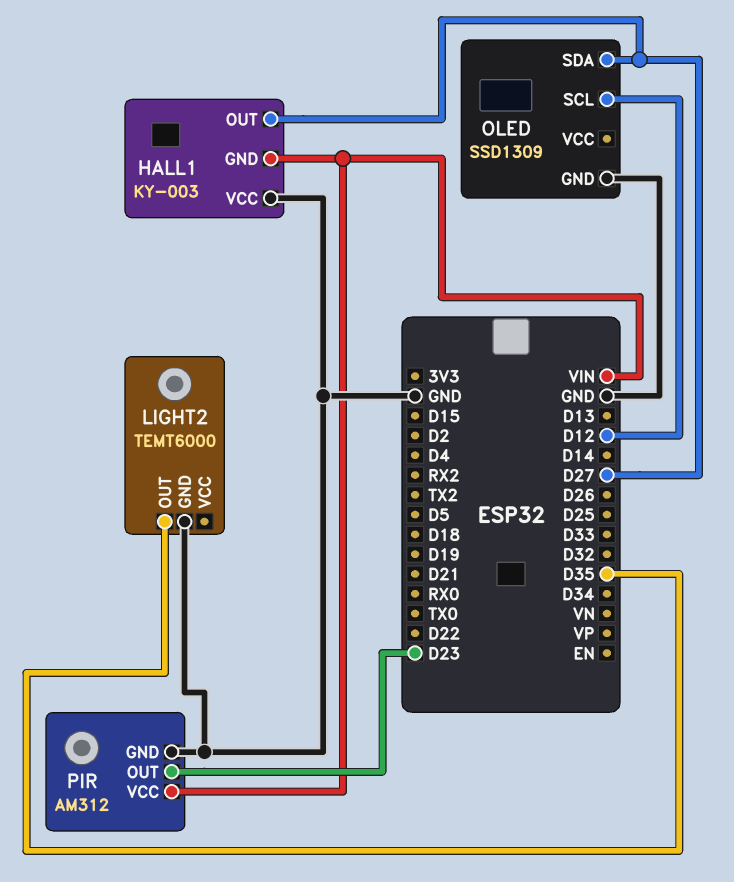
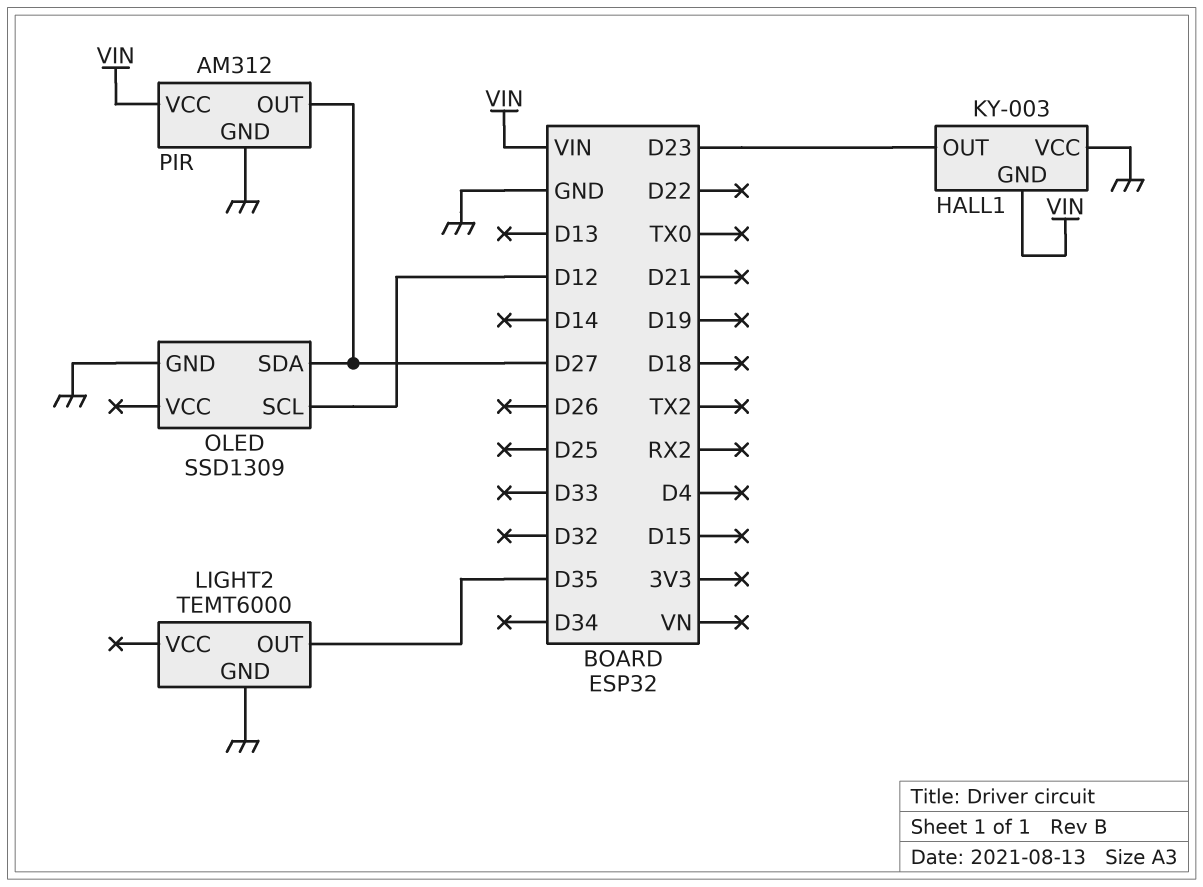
HALL1 pin OUT: D27 -> D23
PIR pin OUT: D23 -> D27

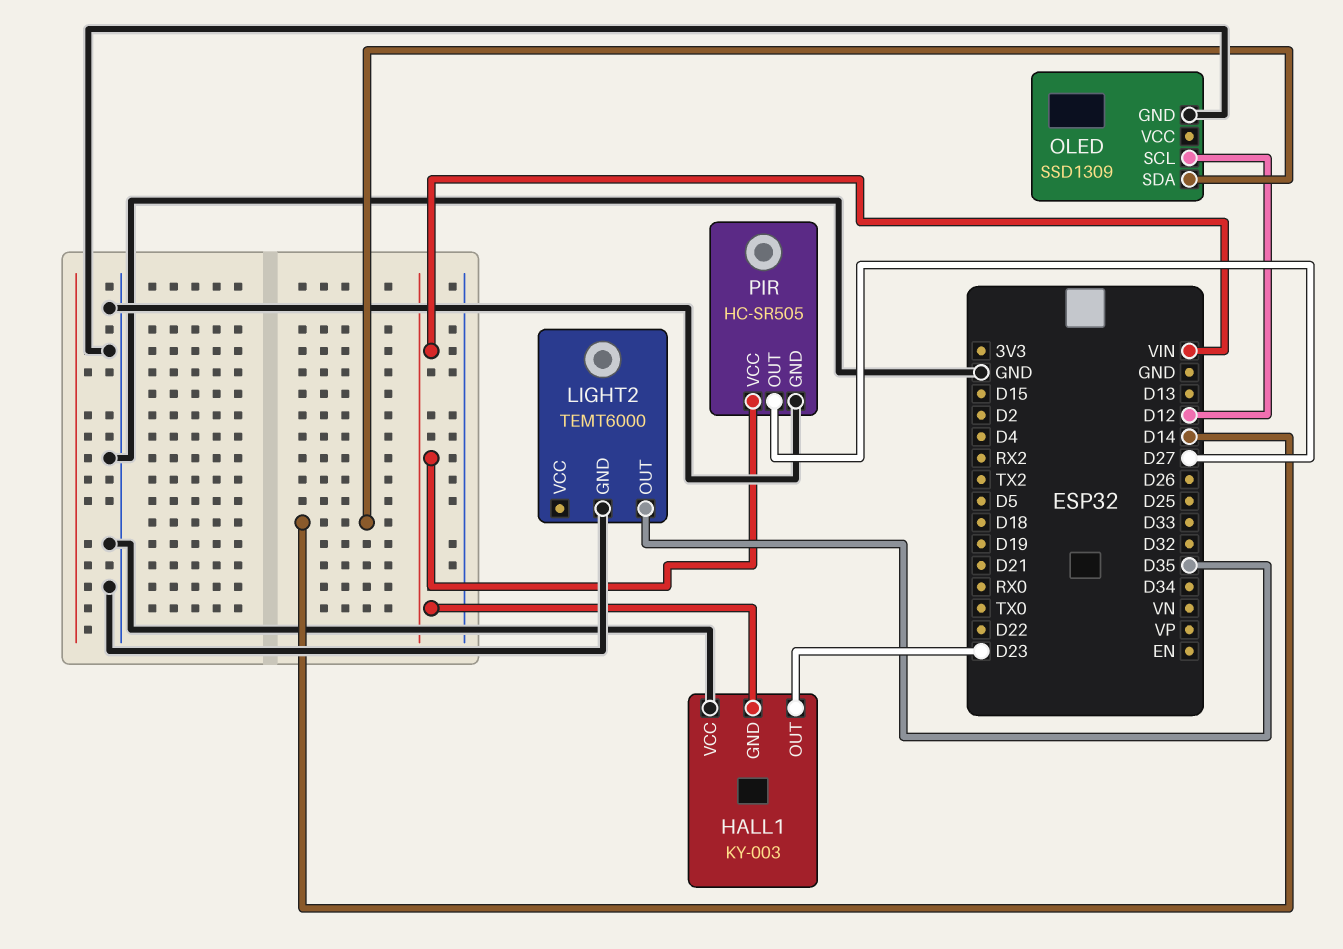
OLED pin SDA: D27 -> D14
PIR: AM312 -> HC-SR505

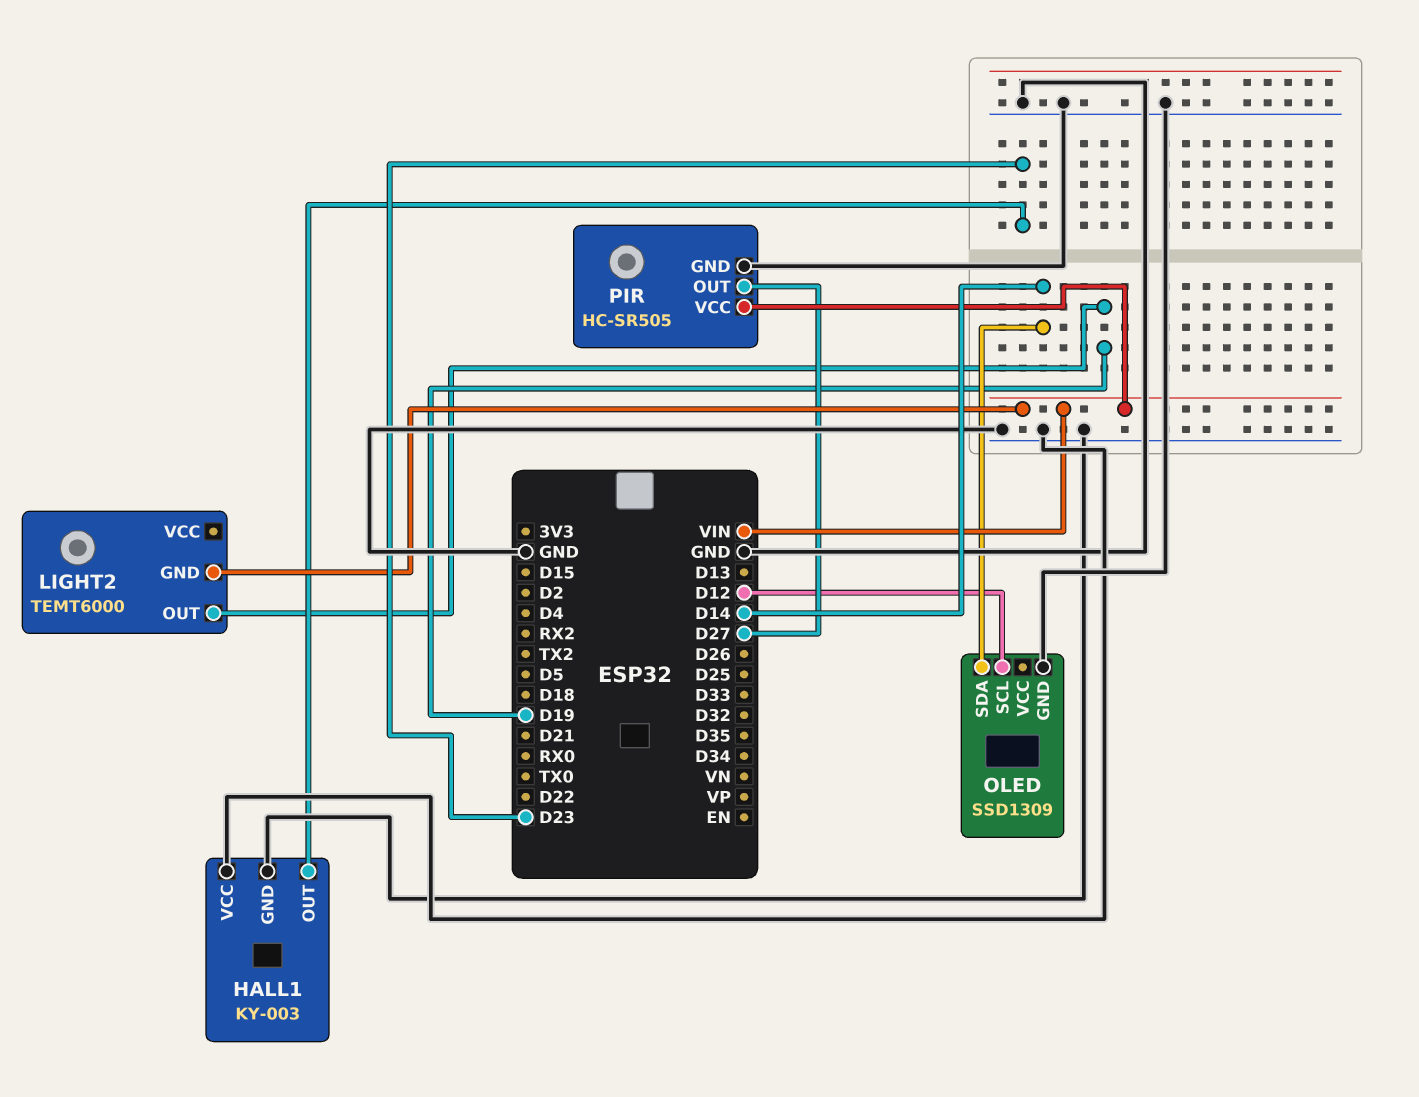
HALL1 pin GND: VIN -> GND
LIGHT2 pin GND: GND -> VIN
LIGHT2 pin OUT: D35 -> D19

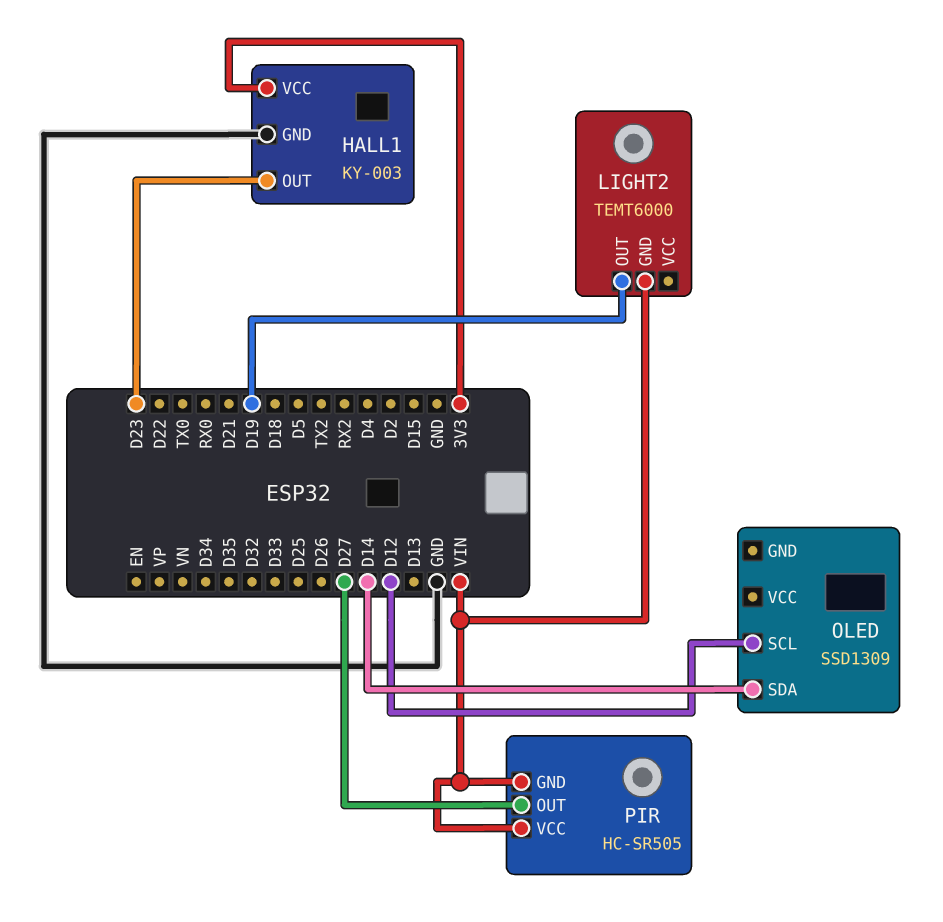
HALL1 pin VCC: GND -> 3V3
OLED pin GND: GND -> none
PIR pin GND: GND -> VIN

